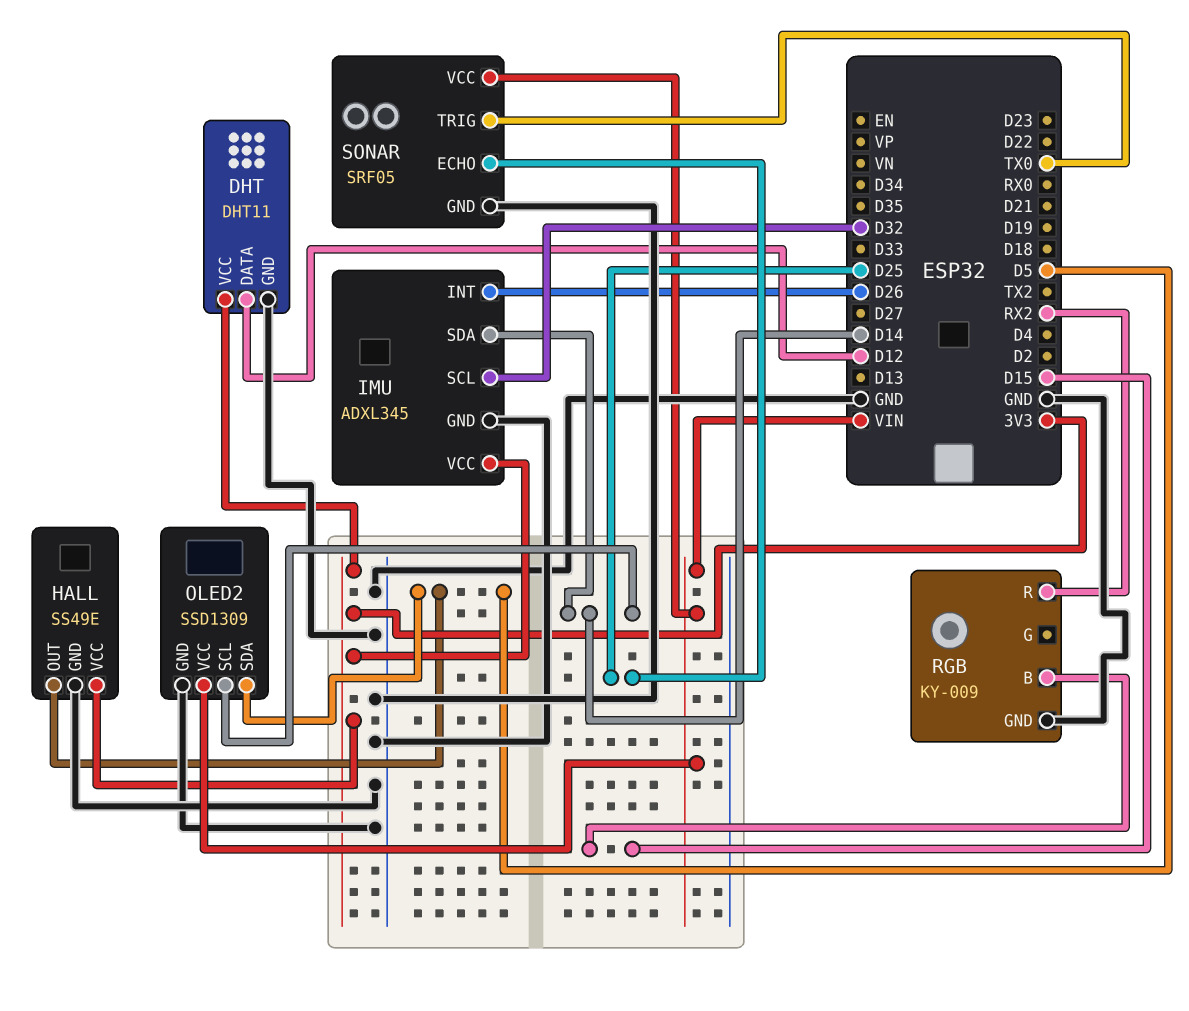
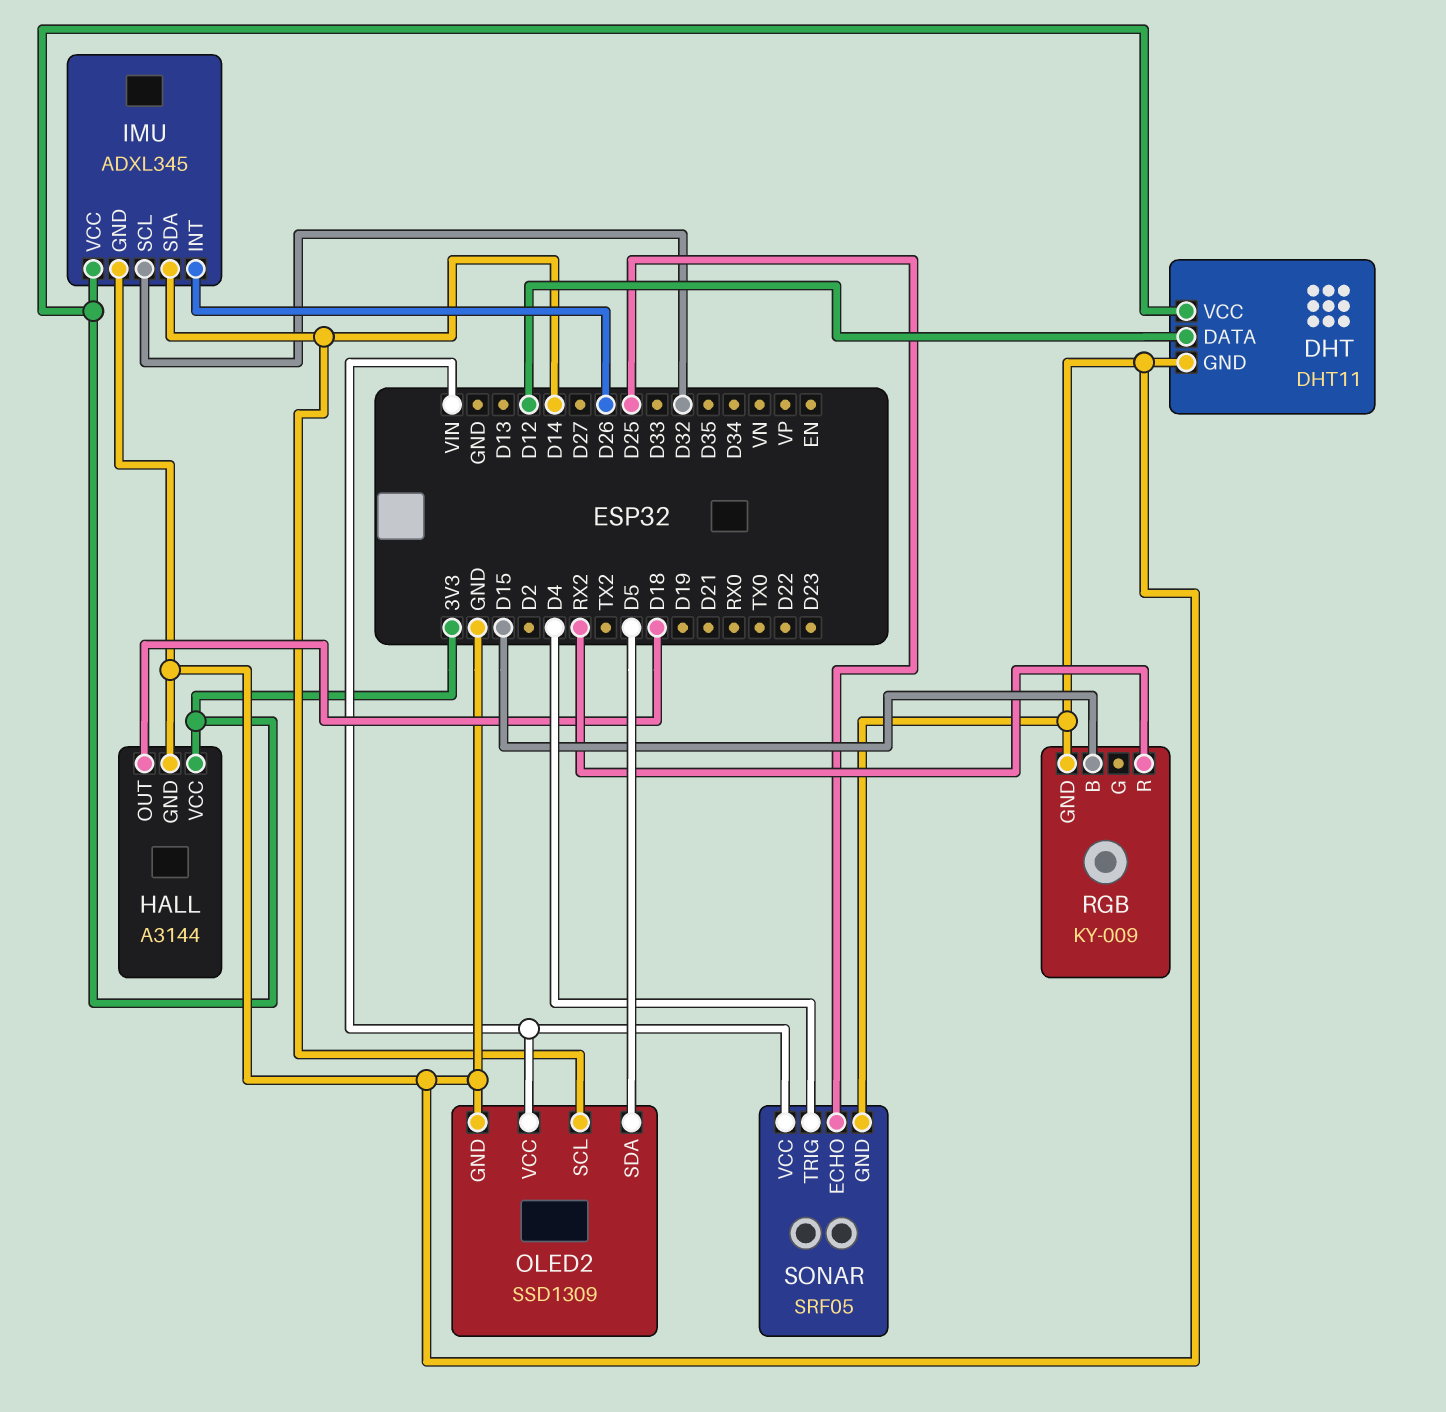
HALL: SS49E -> A3144
HALL pin OUT: D5 -> D18
SONAR pin TRIG: TX0 -> D4

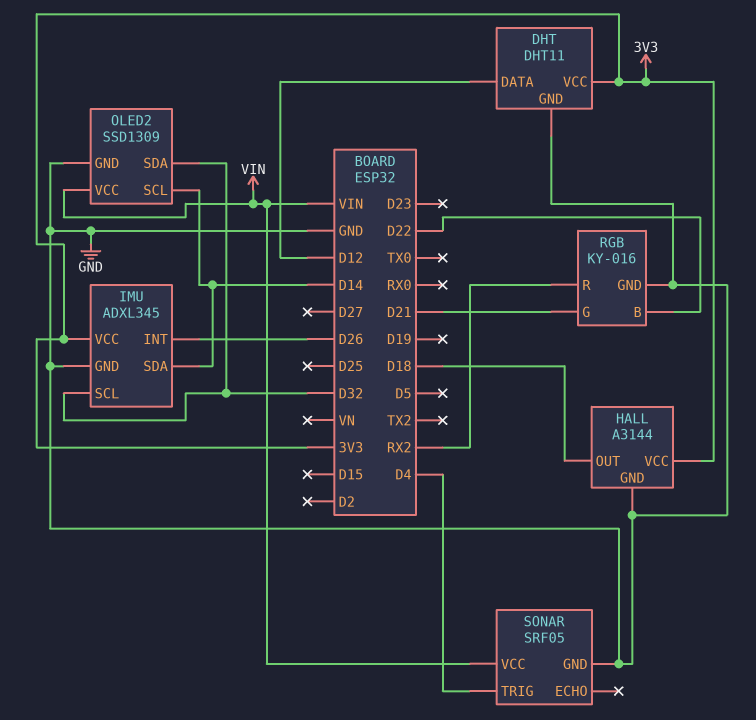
OLED2 pin SDA: D5 -> D32
RGB: KY-009 -> KY-016
RGB pin B: D15 -> D22
RGB pin G: none -> D21
SONAR pin ECHO: D25 -> none

